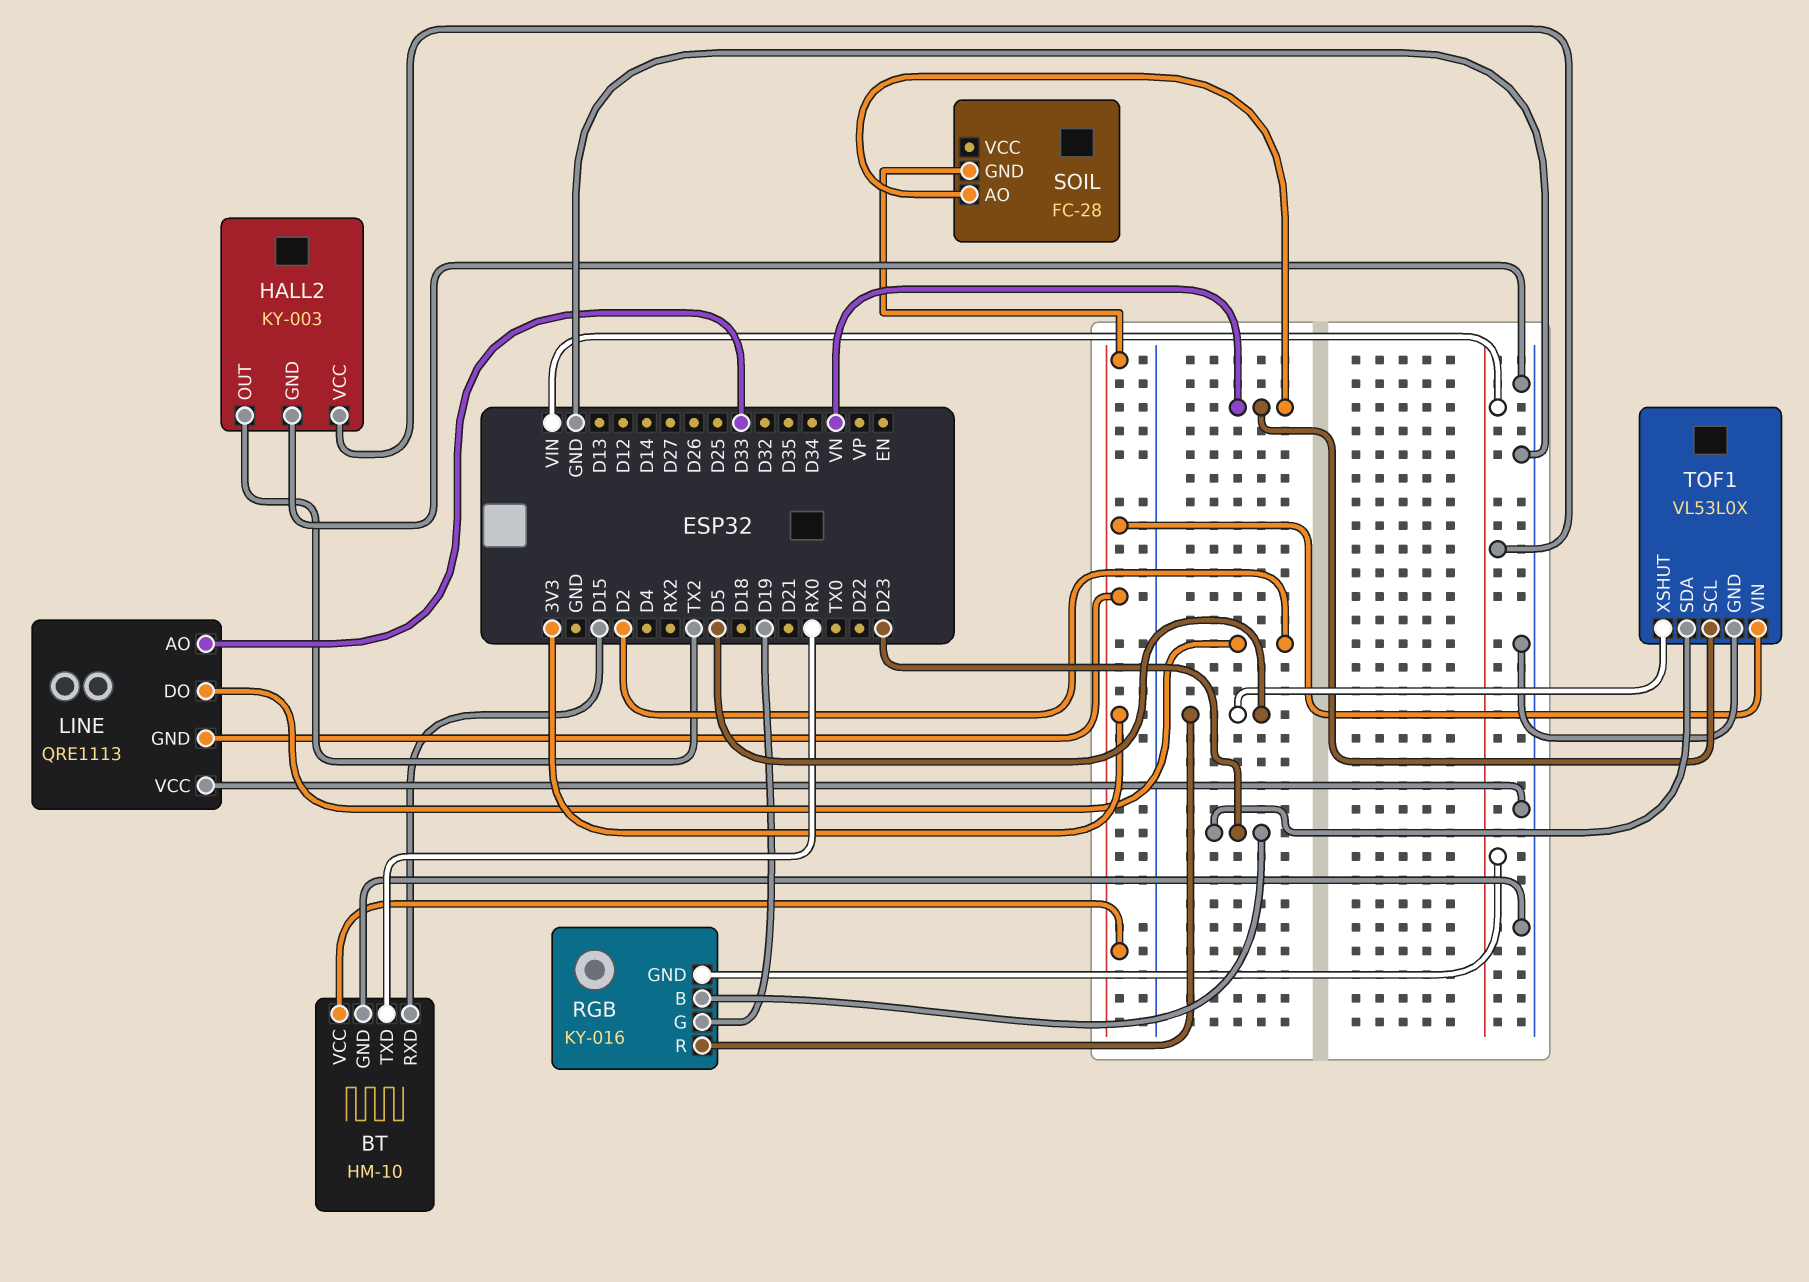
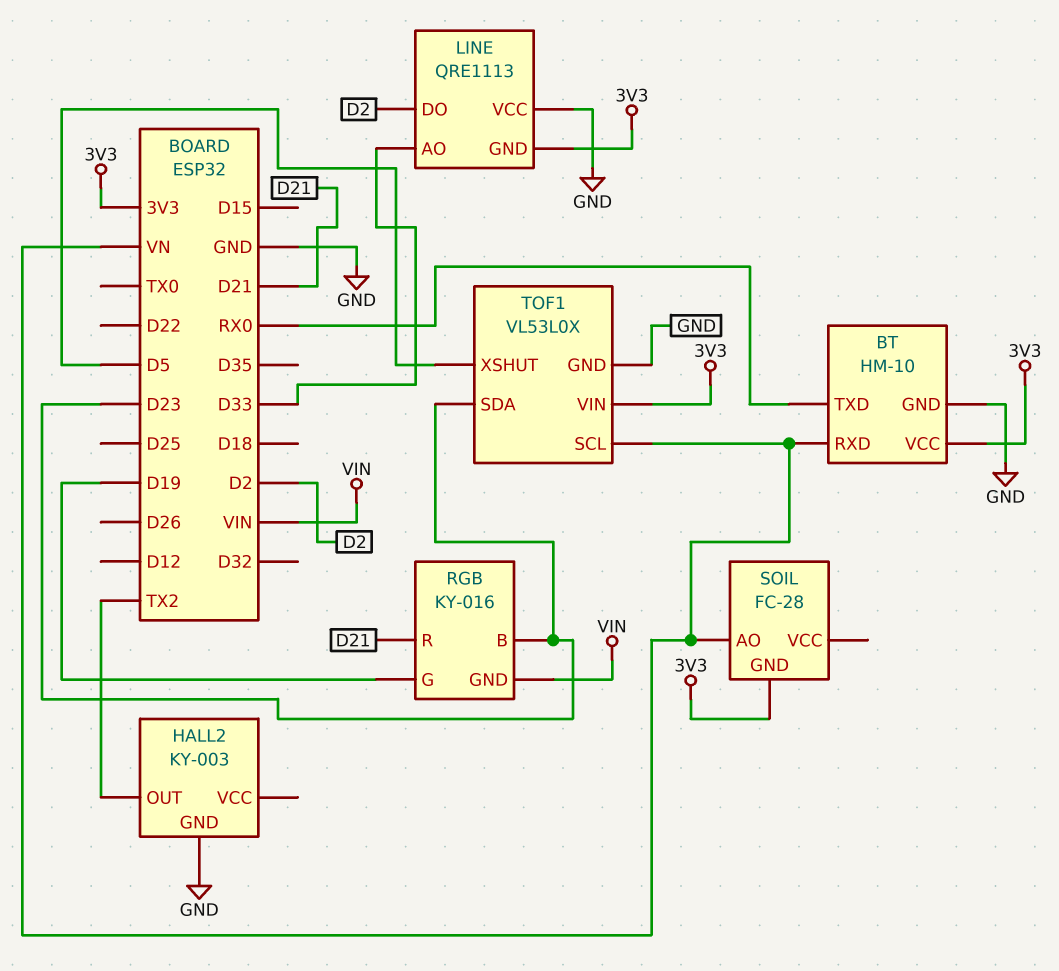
BT pin RXD: D15 -> VN
HALL2 pin VCC: VIN -> none
RGB pin R: D5 -> D21

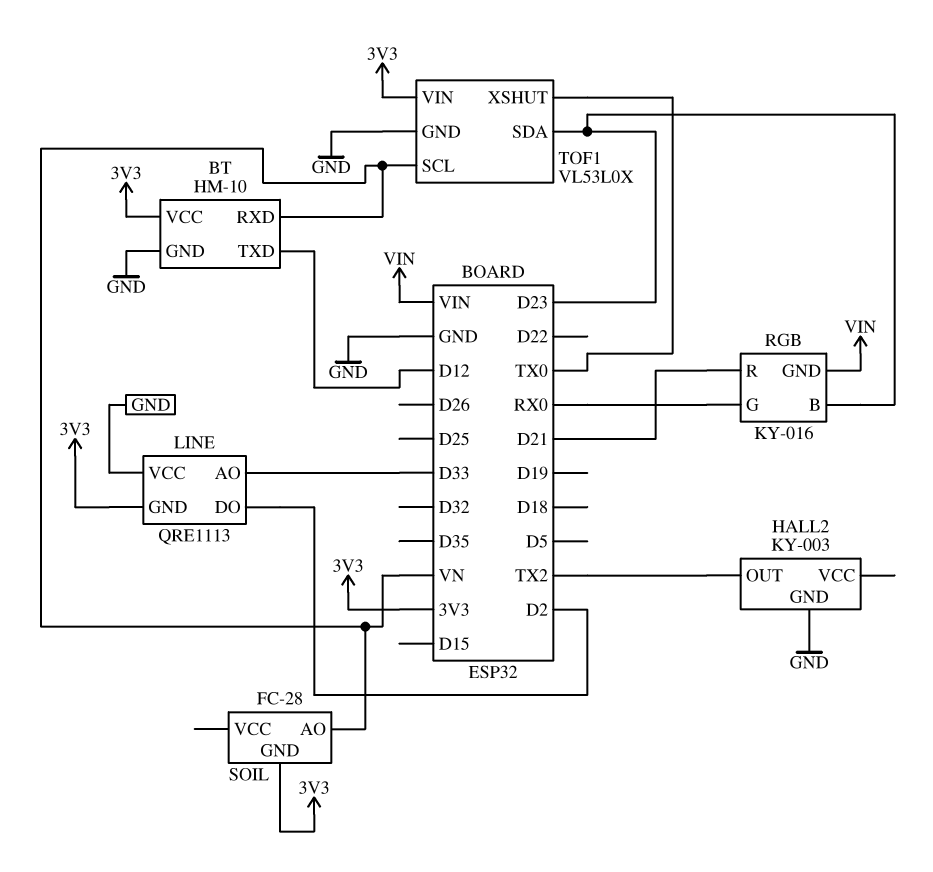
BT pin TXD: RX0 -> D12
RGB pin G: D19 -> RX0
TOF1 pin XSHUT: D5 -> TX0

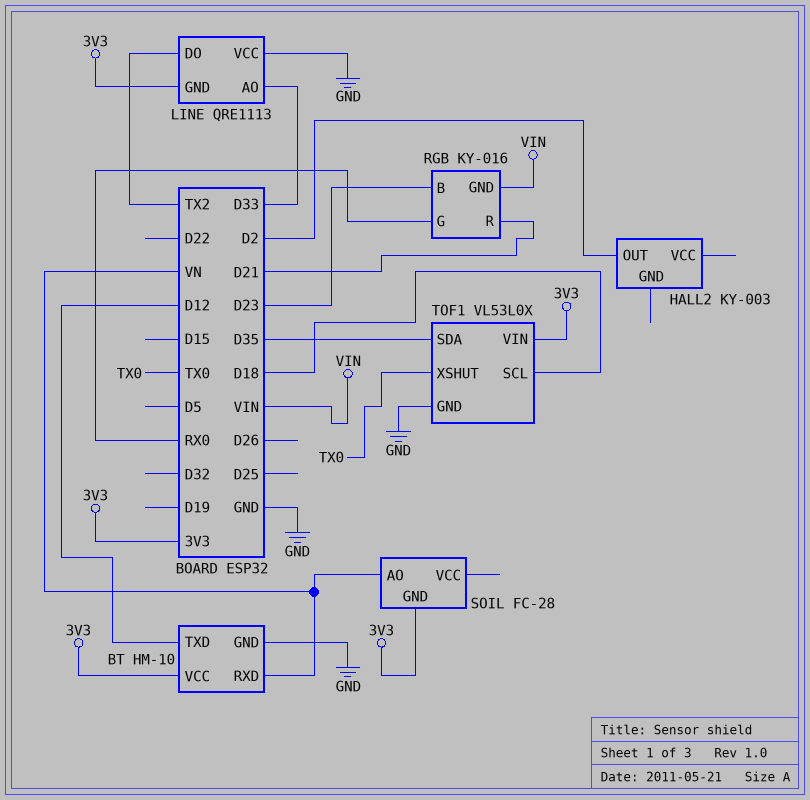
HALL2 pin GND: GND -> none
HALL2 pin OUT: TX2 -> D2
LINE pin DO: D2 -> TX2
TOF1 pin SCL: VN -> D18
TOF1 pin SDA: D23 -> D35

